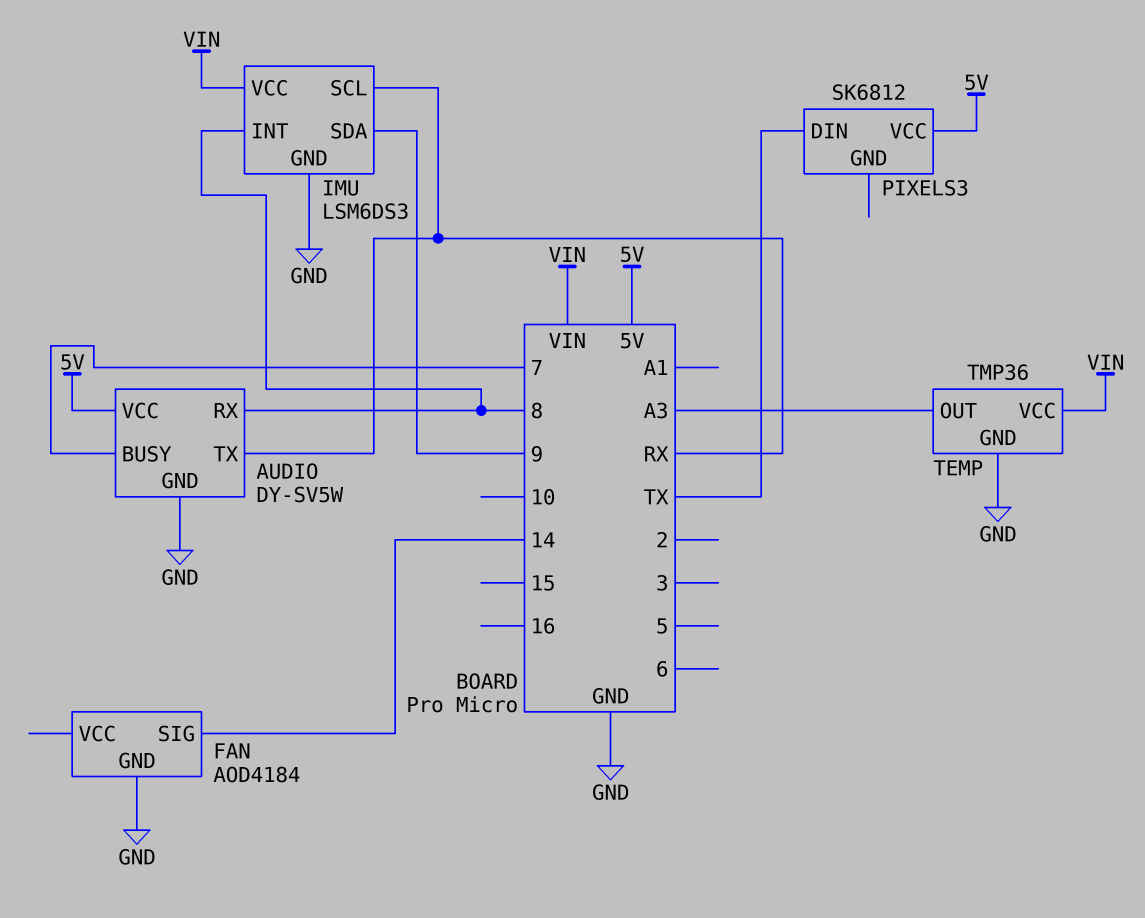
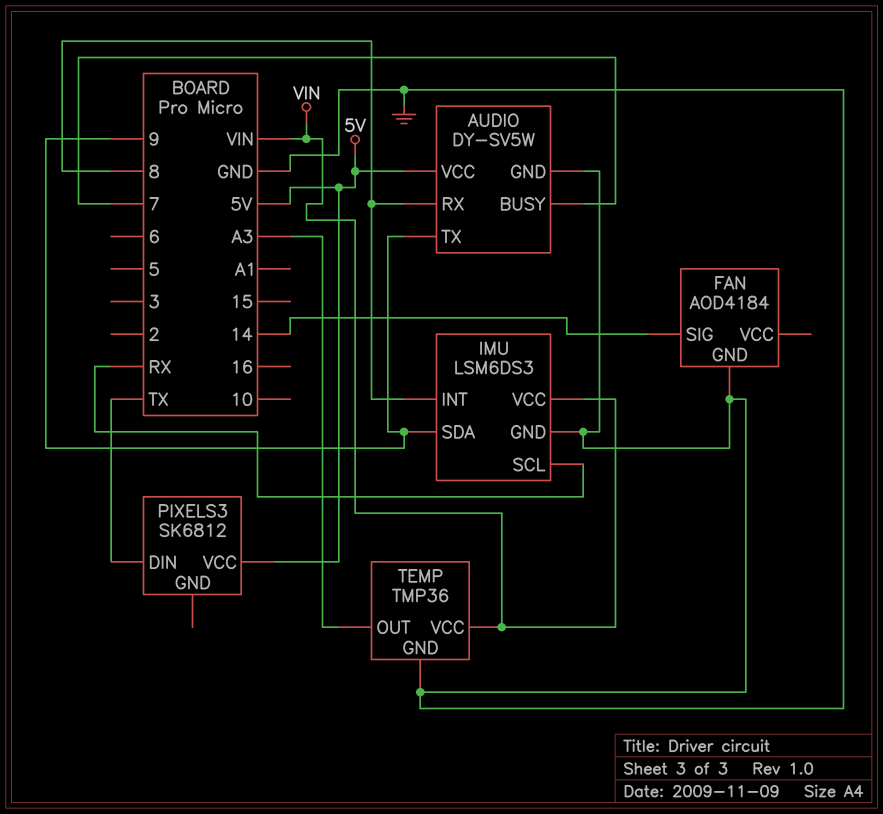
AUDIO pin TX: RX -> 9

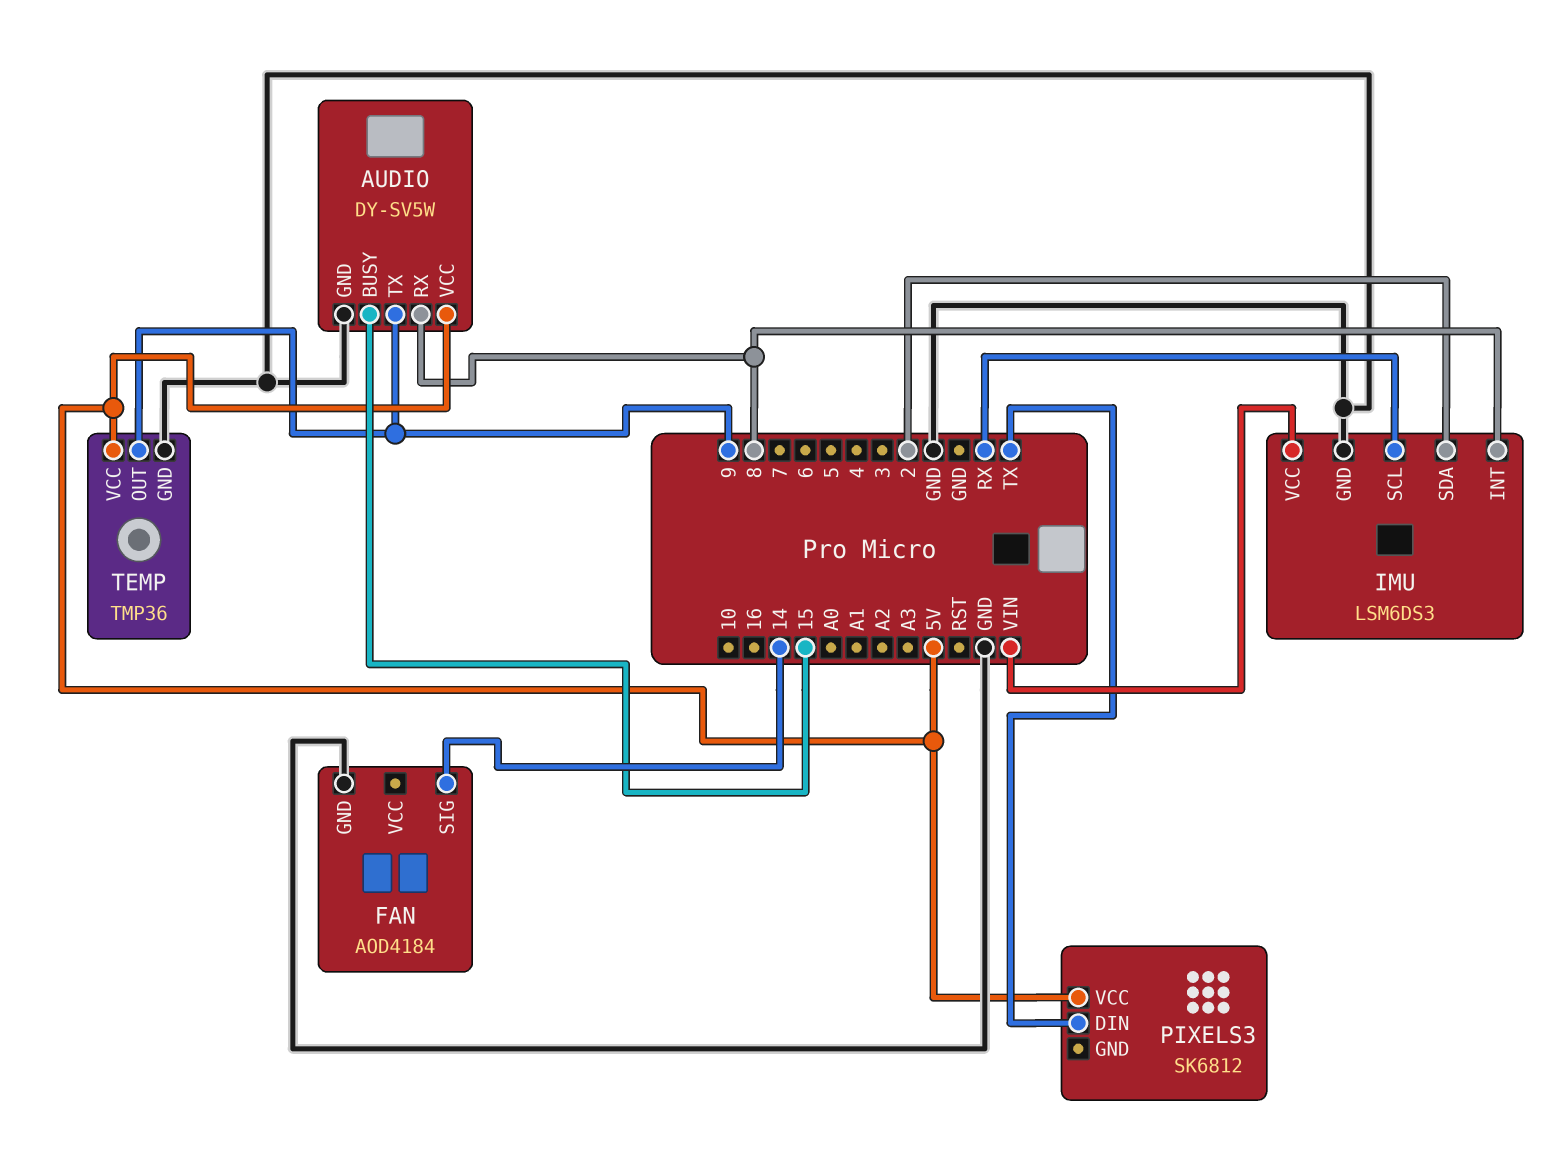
AUDIO pin BUSY: 7 -> 15
IMU pin SDA: 9 -> 2
TEMP pin OUT: A3 -> 9
TEMP pin VCC: VIN -> 5V

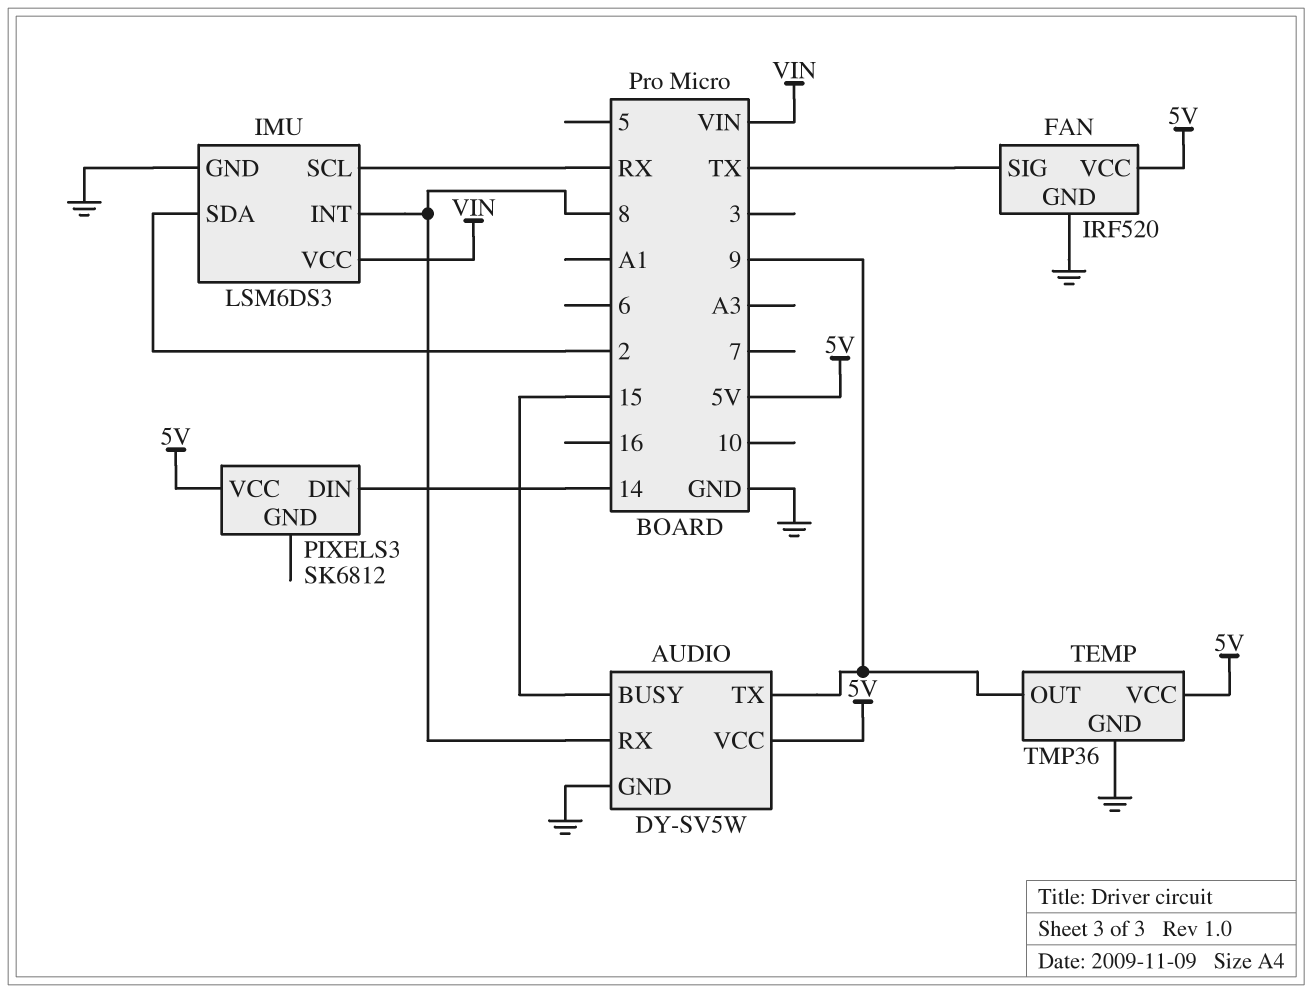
FAN: AOD4184 -> IRF520
FAN pin SIG: 14 -> TX
FAN pin VCC: none -> 5V
PIXELS3 pin DIN: TX -> 14

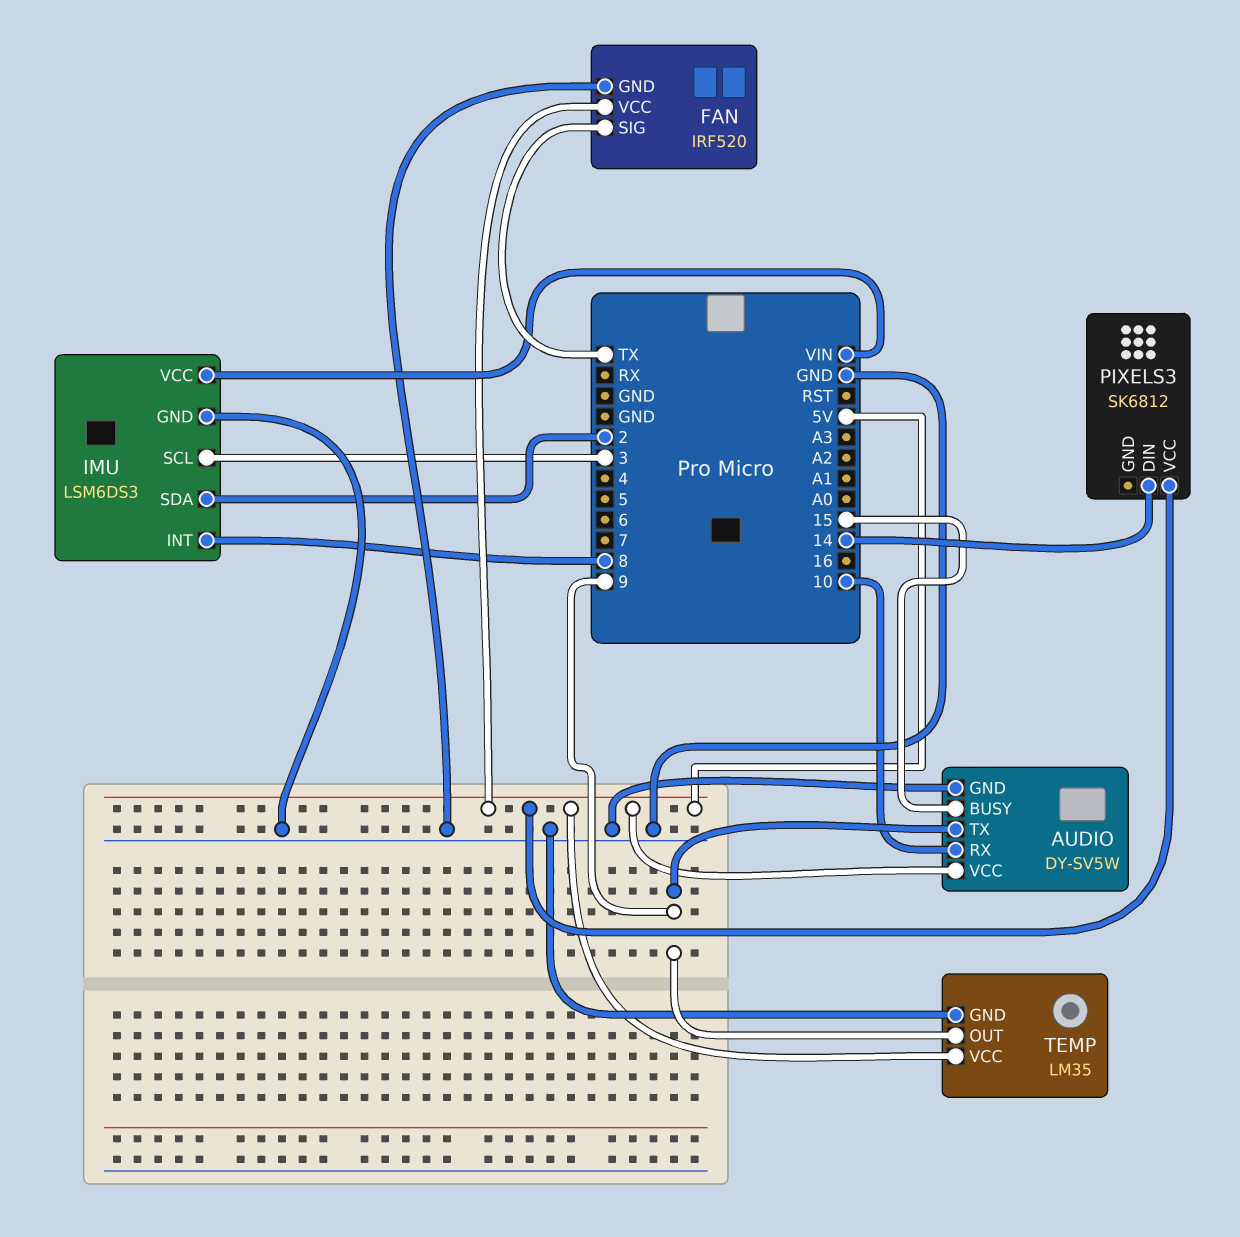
AUDIO pin RX: 8 -> 10
IMU pin SCL: RX -> 3
TEMP: TMP36 -> LM35

